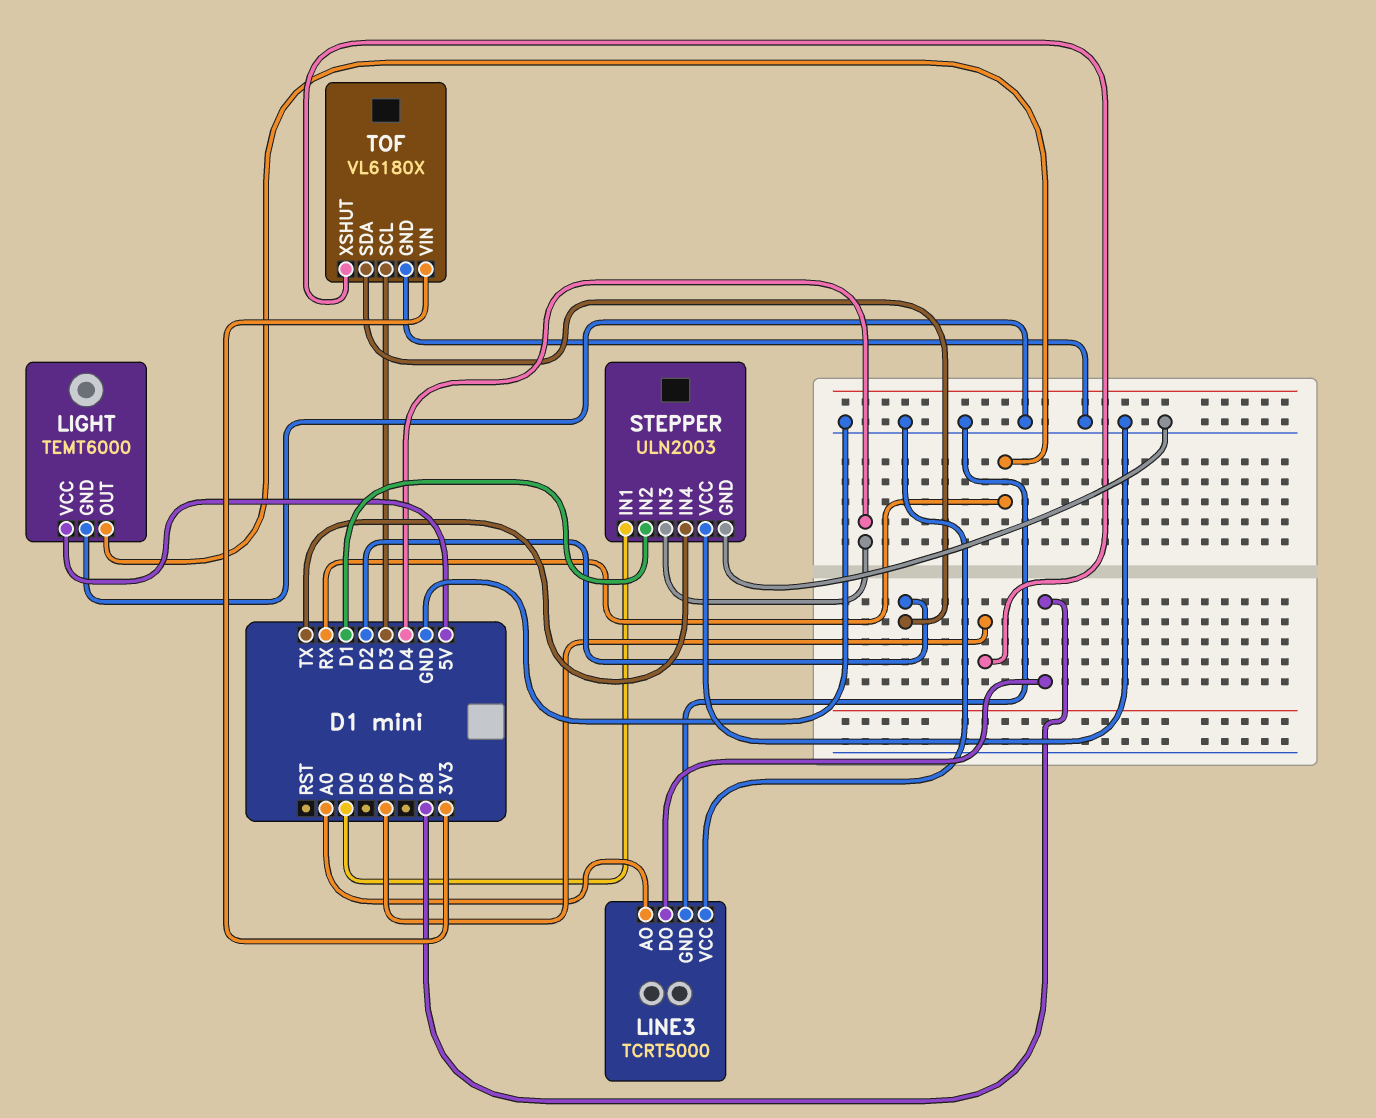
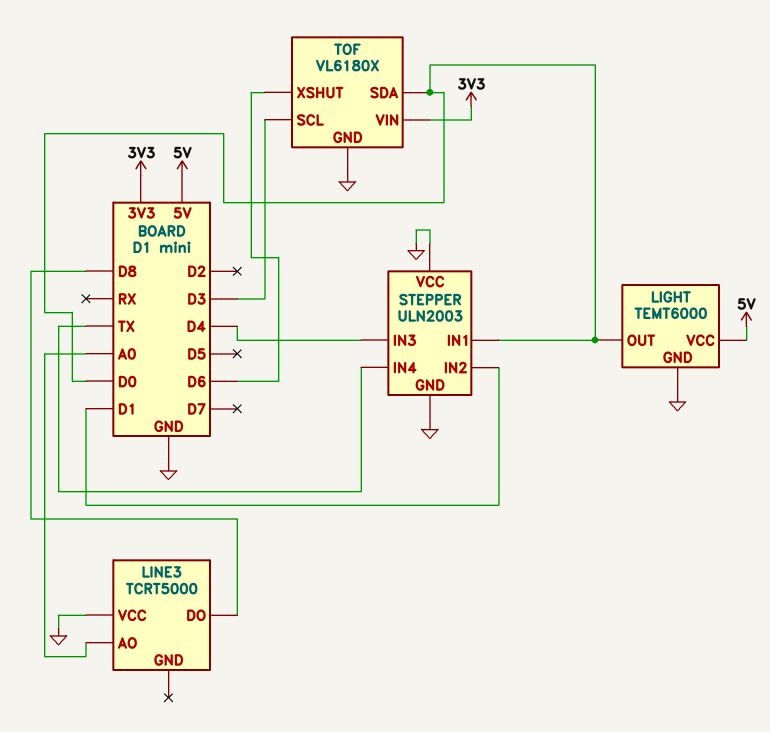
LIGHT pin OUT: RX -> D0
LINE3 pin GND: GND -> none
TOF pin SDA: D2 -> D0

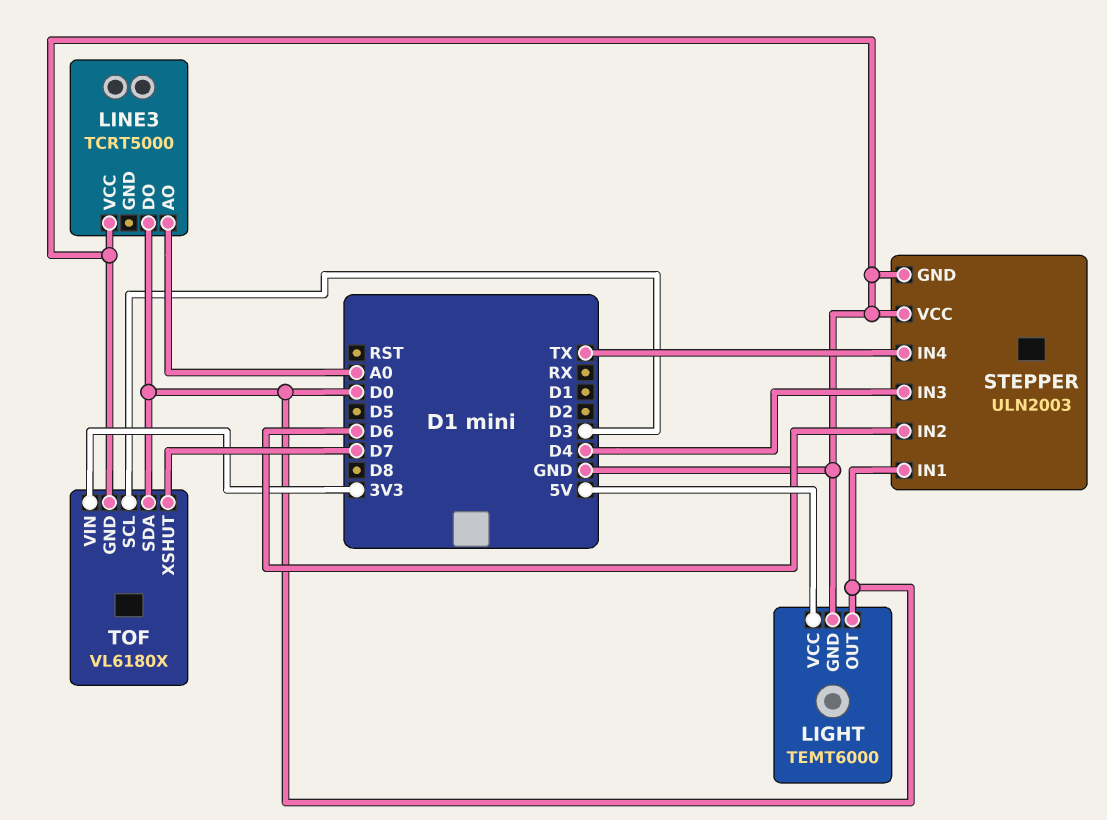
LINE3 pin DO: D8 -> D0
STEPPER pin IN2: D1 -> D6
TOF pin XSHUT: D6 -> D7

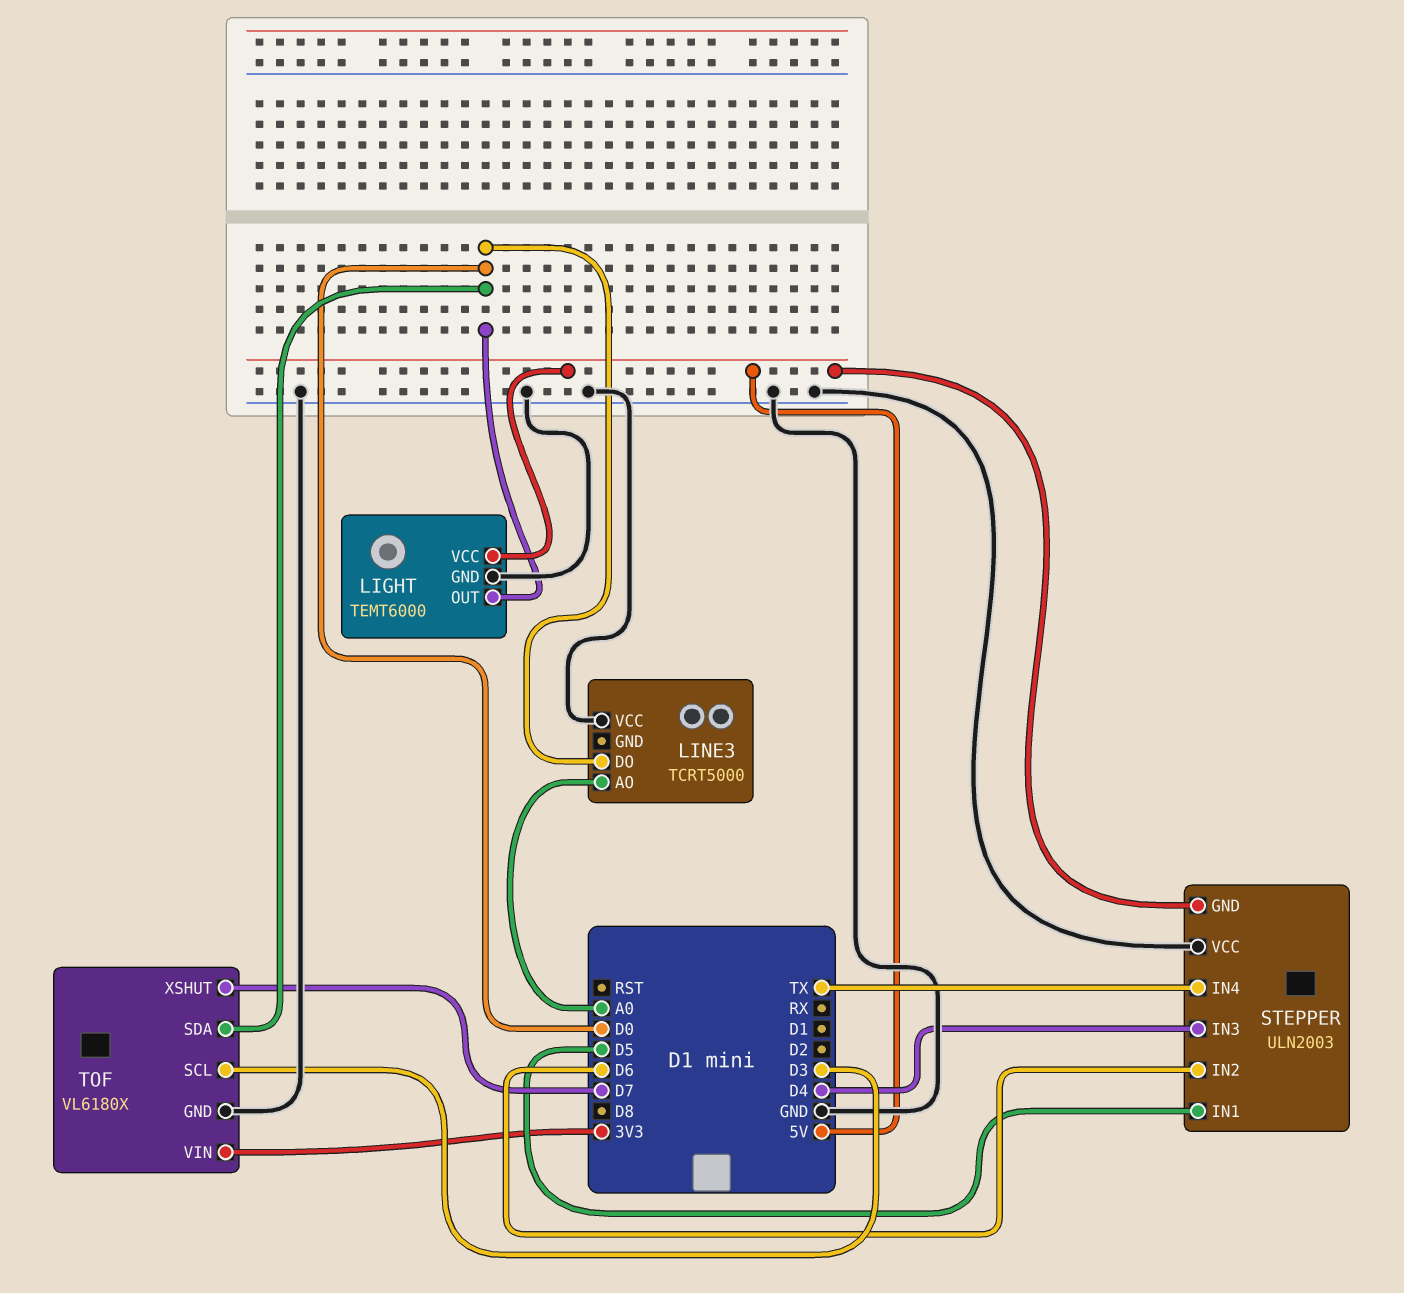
STEPPER pin GND: GND -> 5V
STEPPER pin IN1: D0 -> D5

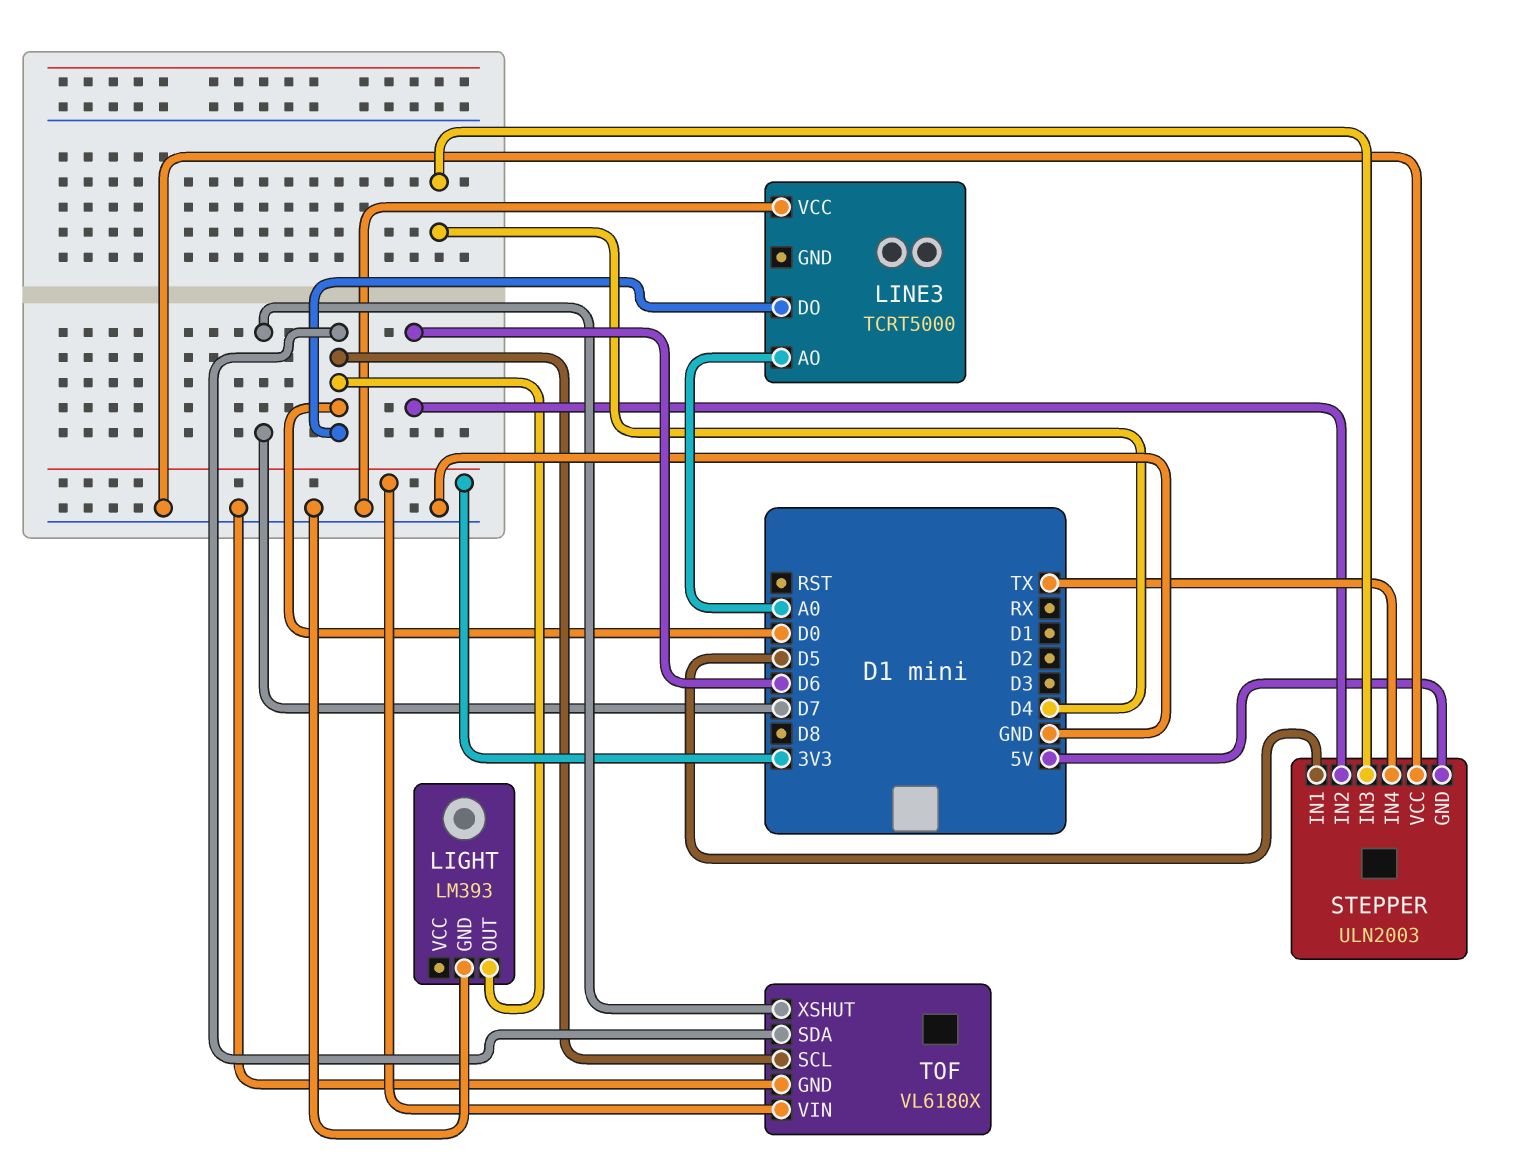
LIGHT: TEMT6000 -> LM393
LIGHT pin VCC: 5V -> none
TOF pin SCL: D3 -> D0

